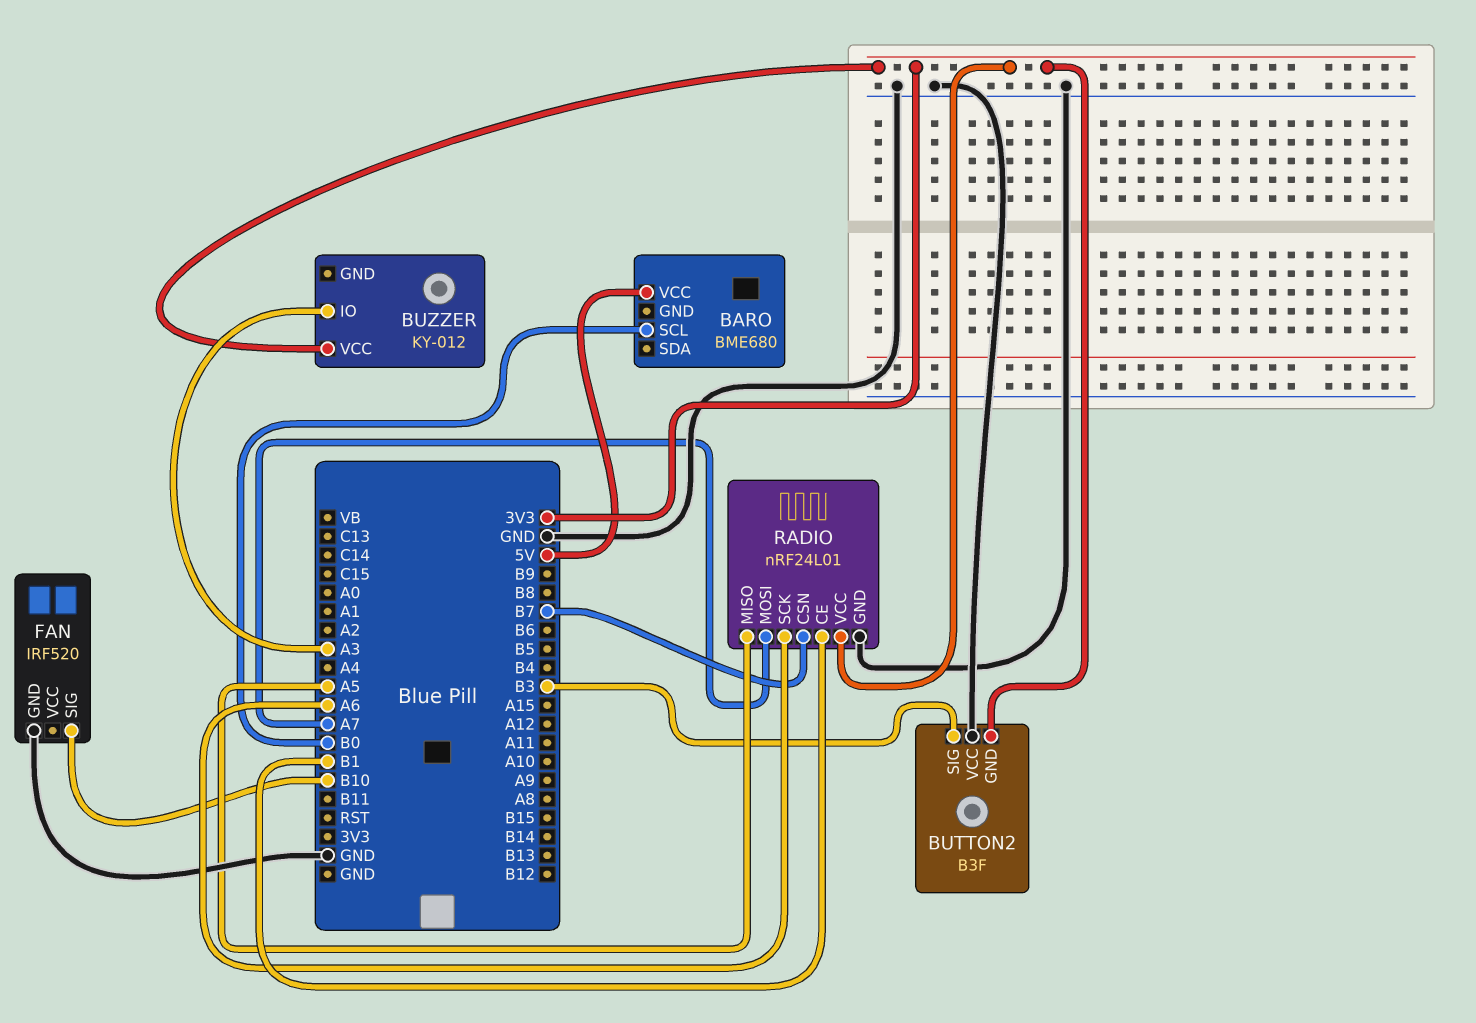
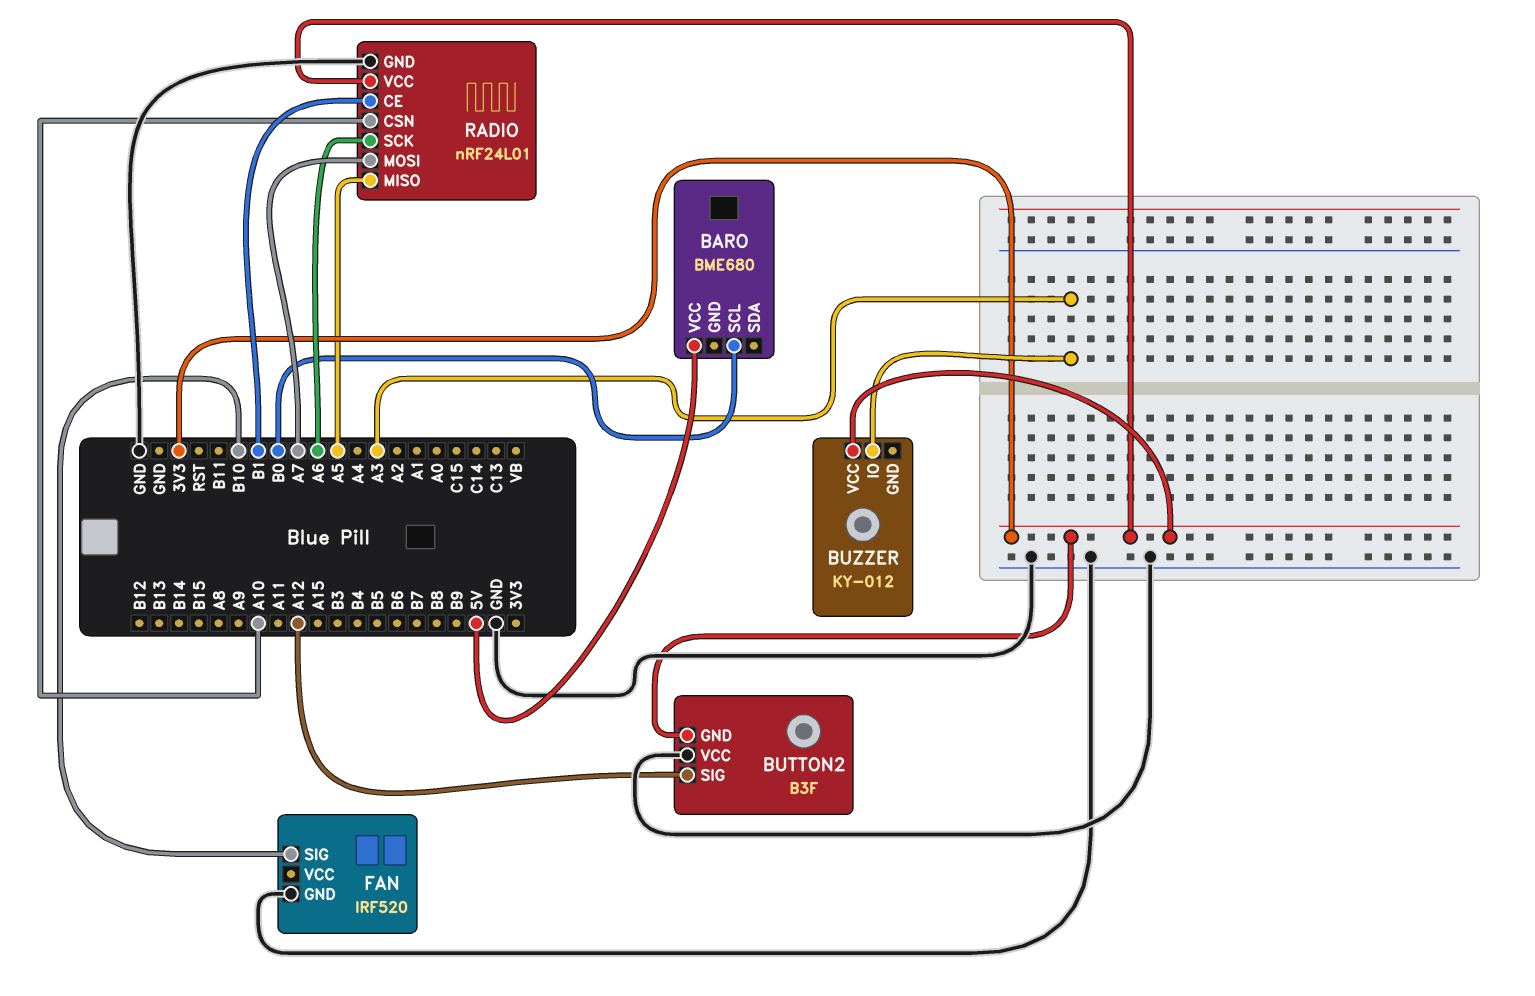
BUTTON2 pin SIG: B3 -> A12
RADIO pin CSN: B7 -> A10

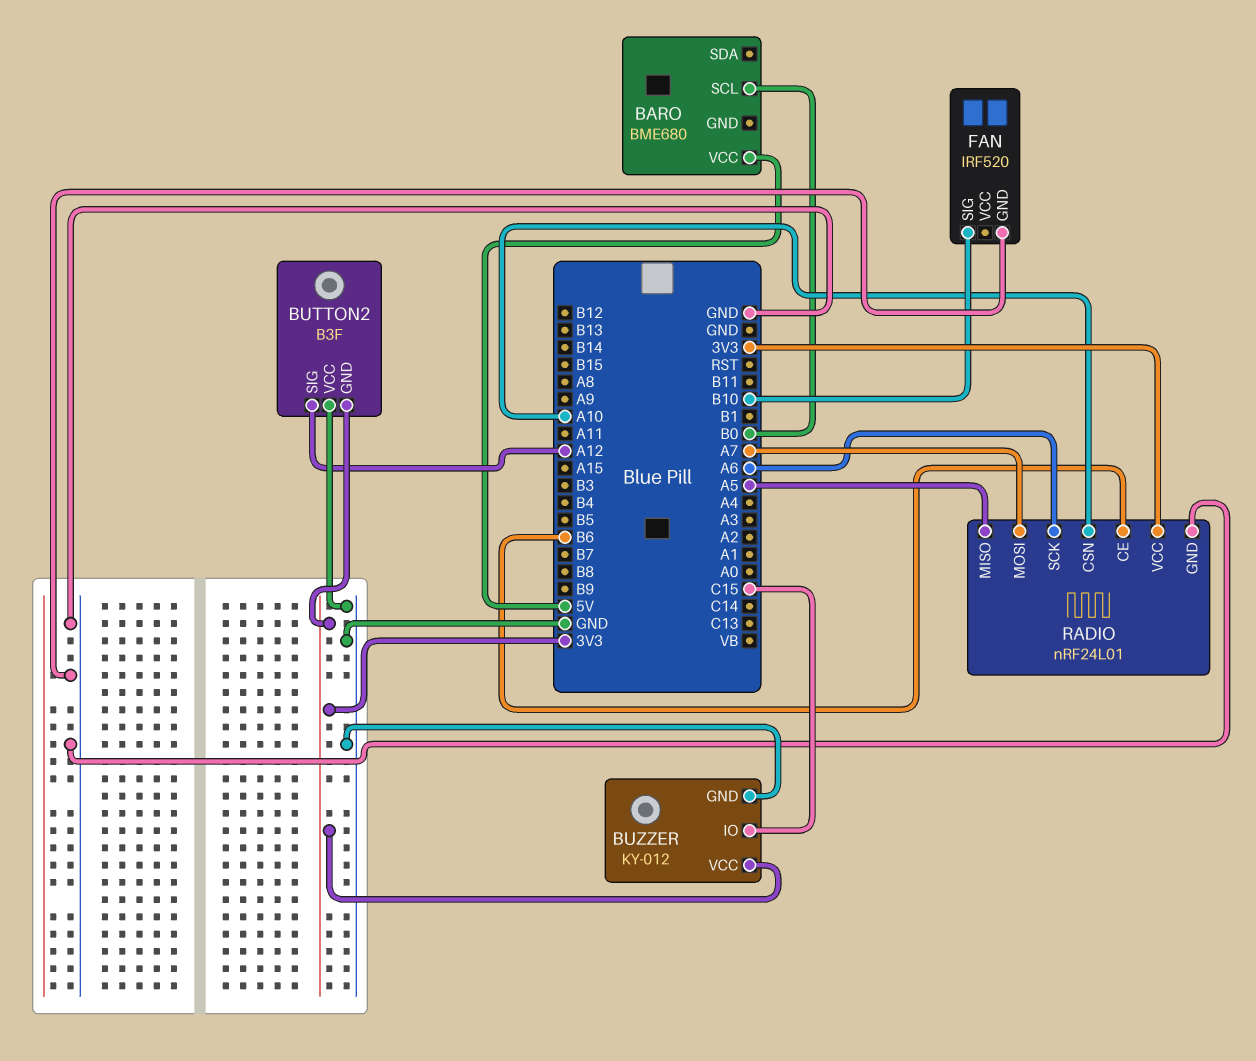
BUZZER pin GND: none -> GND
BUZZER pin IO: A3 -> C15
RADIO pin CE: B1 -> B6

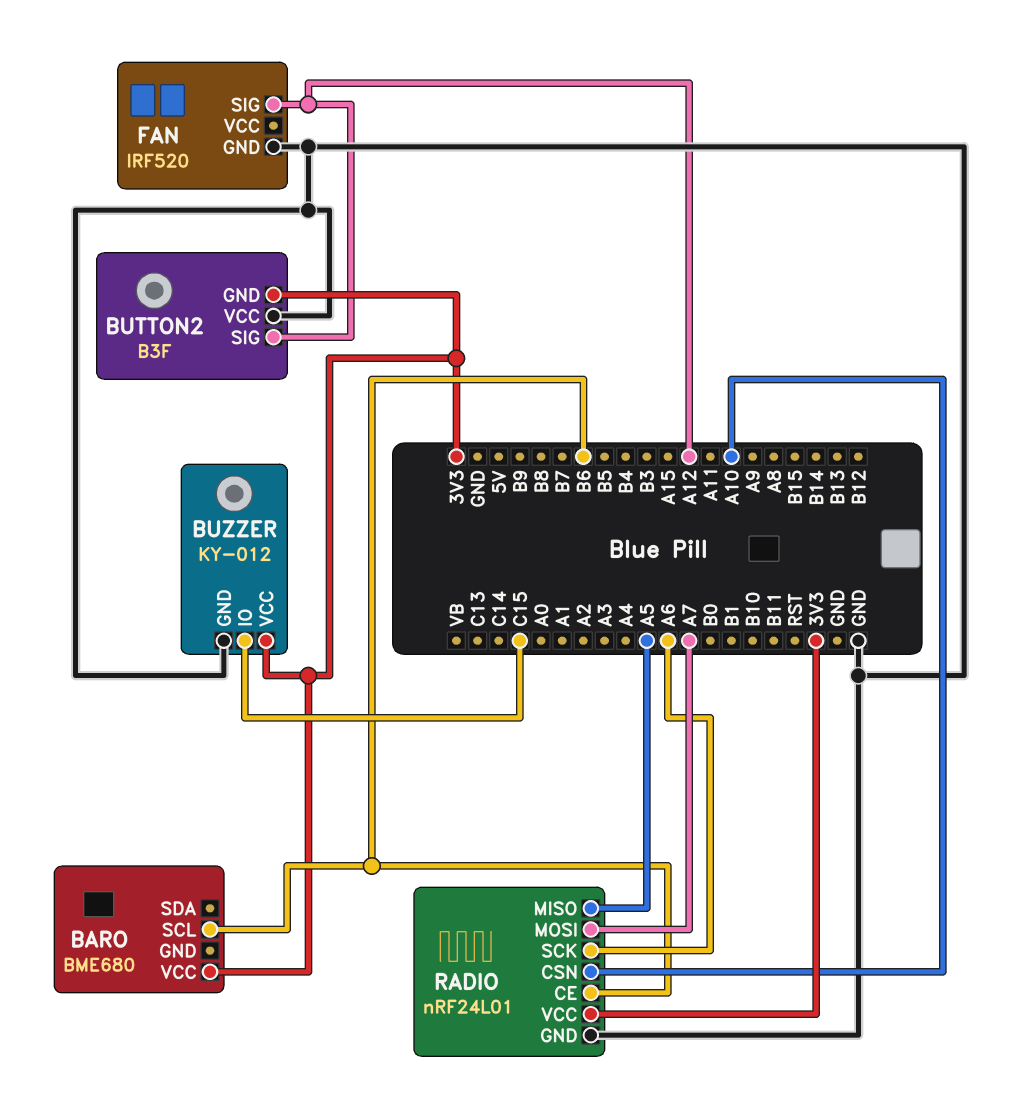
BARO pin SCL: B0 -> B6
BARO pin VCC: 5V -> 3V3
FAN pin SIG: B10 -> A12

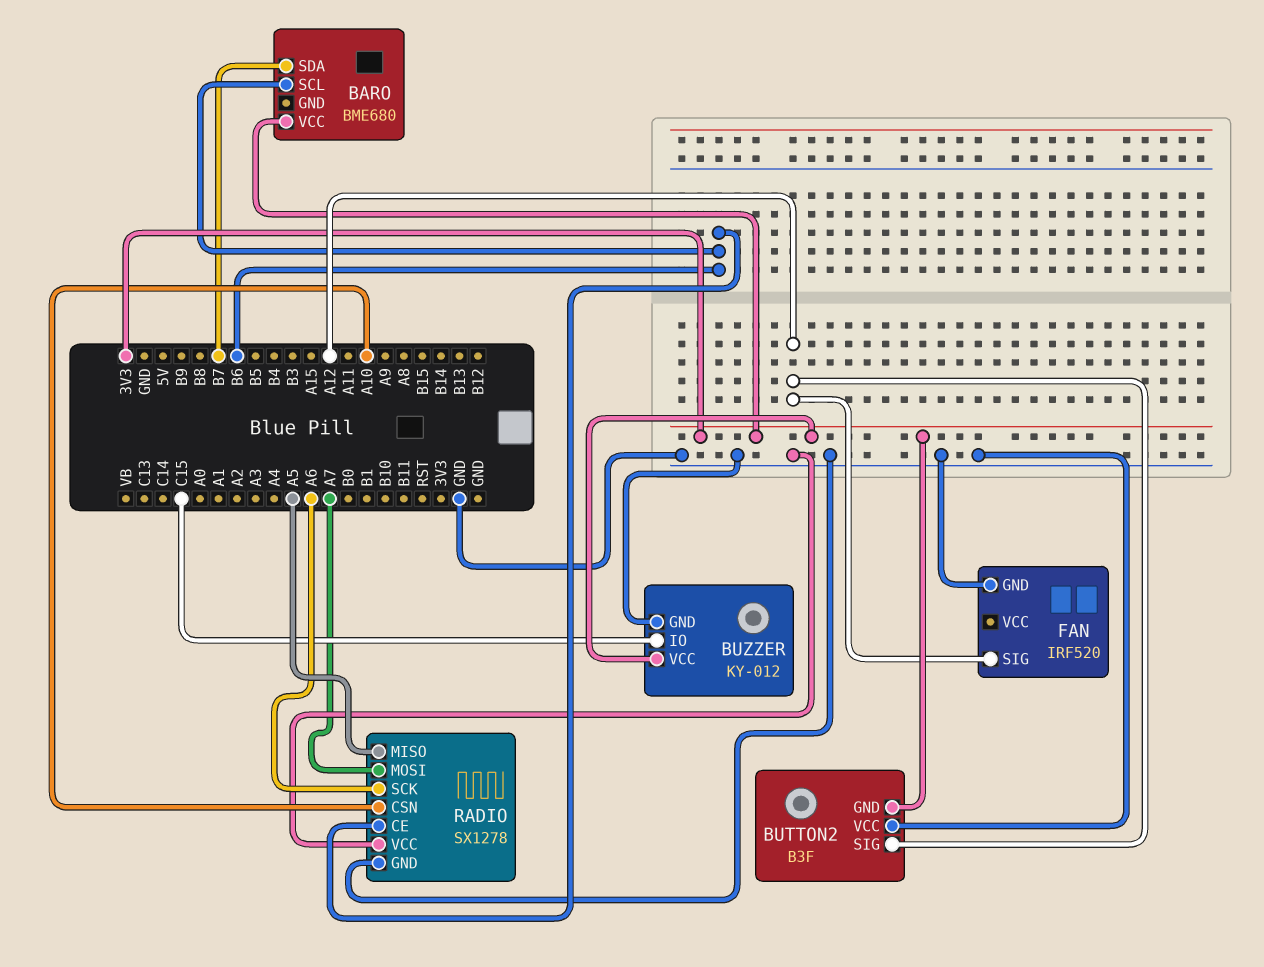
BARO pin SDA: none -> B7
RADIO: nRF24L01 -> SX1278
RADIO pin VCC: 3V3 -> GND

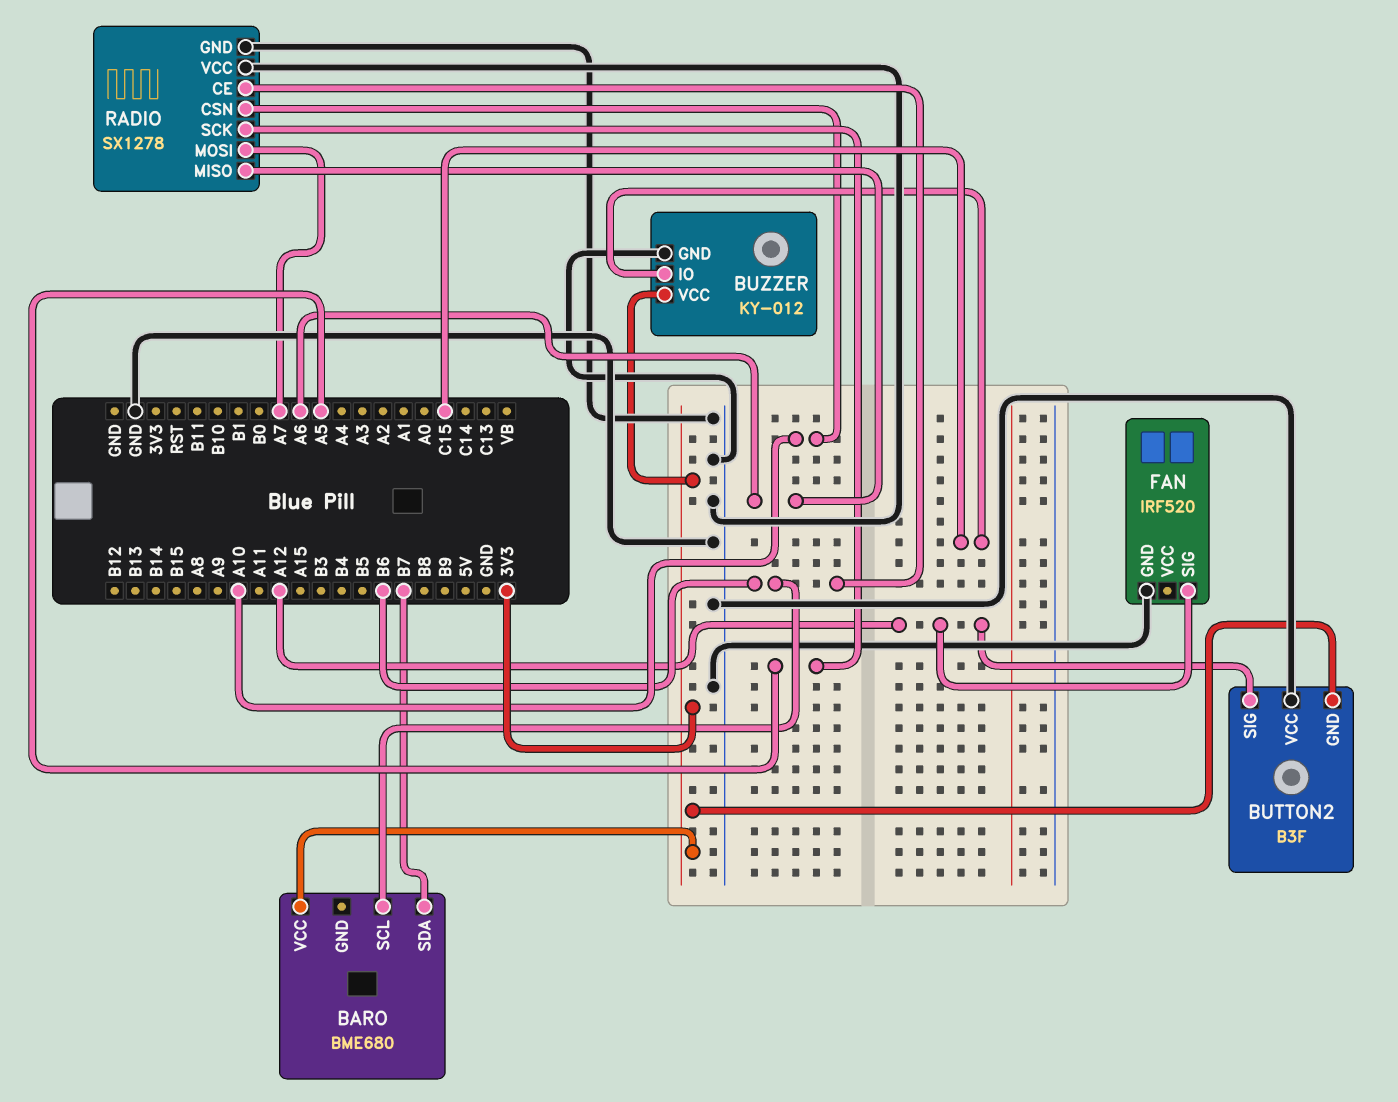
RADIO pin MISO: A5 -> A6
RADIO pin SCK: A6 -> A5

